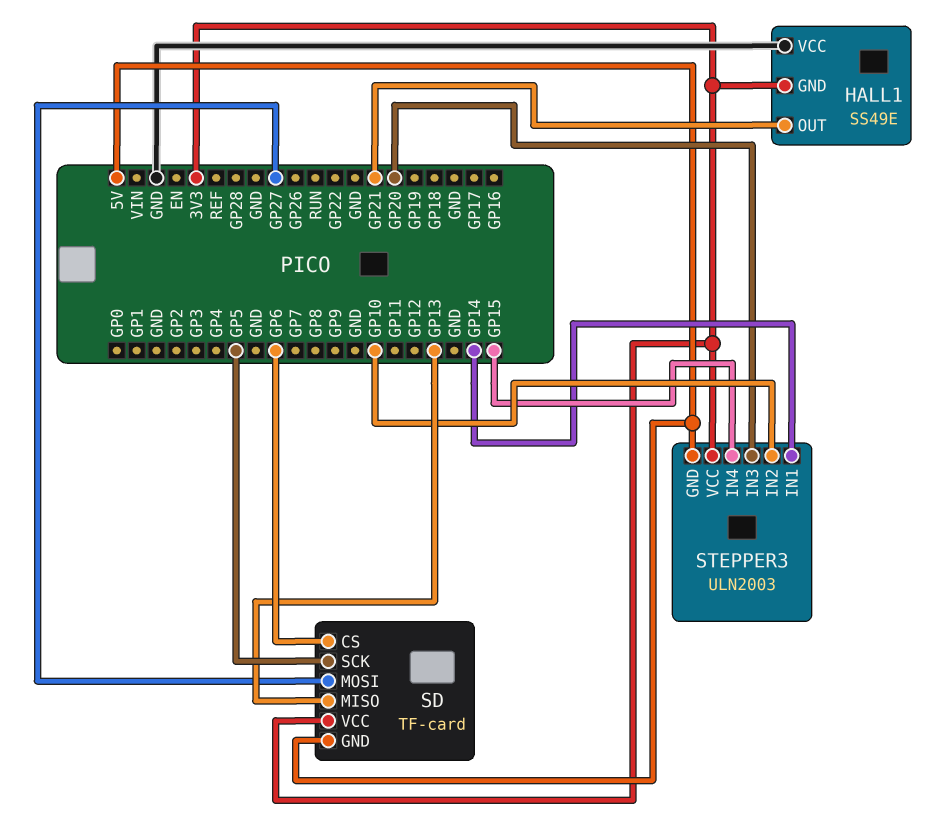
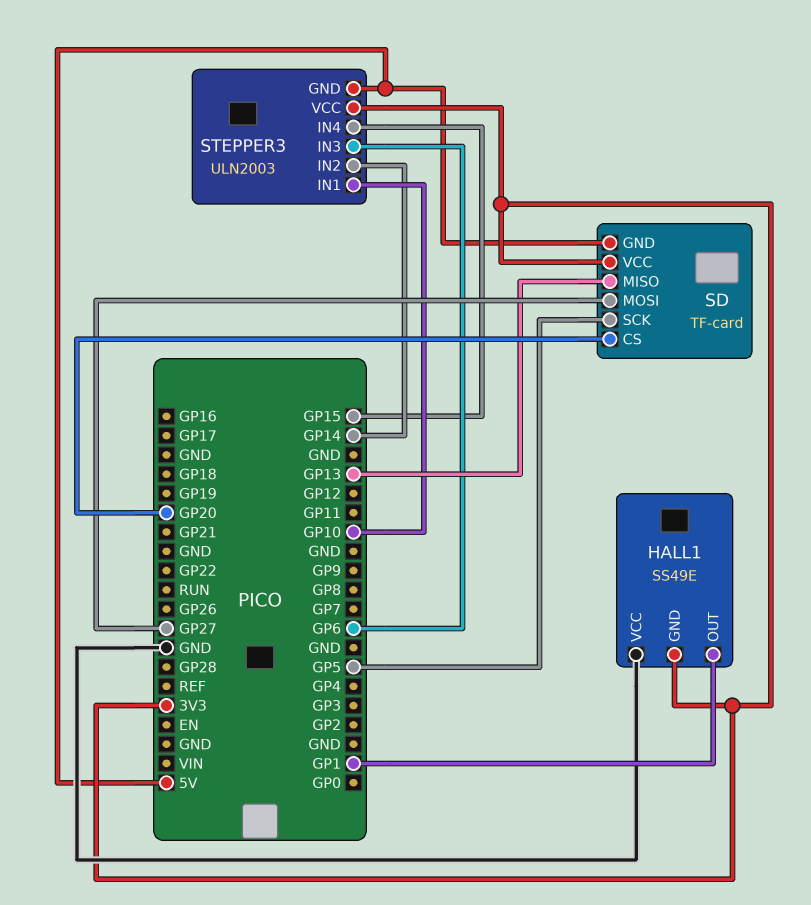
HALL1 pin OUT: GP21 -> GP1
SD pin CS: GP6 -> GP20
STEPPER3 pin IN1: GP14 -> GP10
STEPPER3 pin IN2: GP10 -> GP14
STEPPER3 pin IN3: GP20 -> GP6

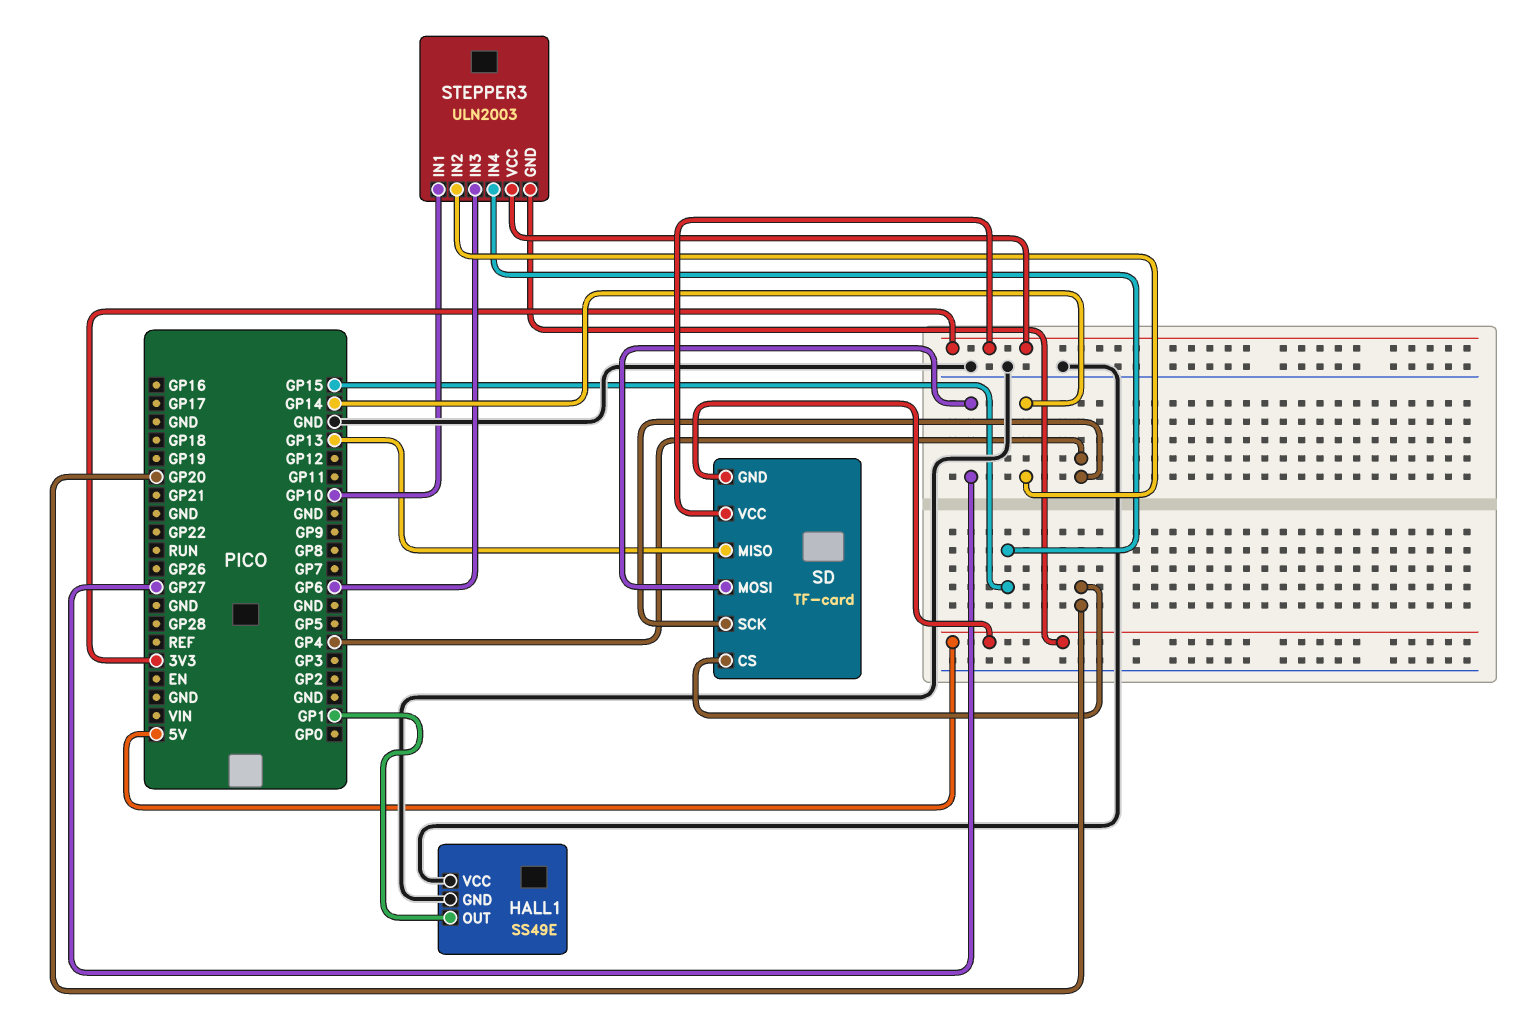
HALL1 pin GND: 3V3 -> GND
SD pin SCK: GP5 -> GP4

